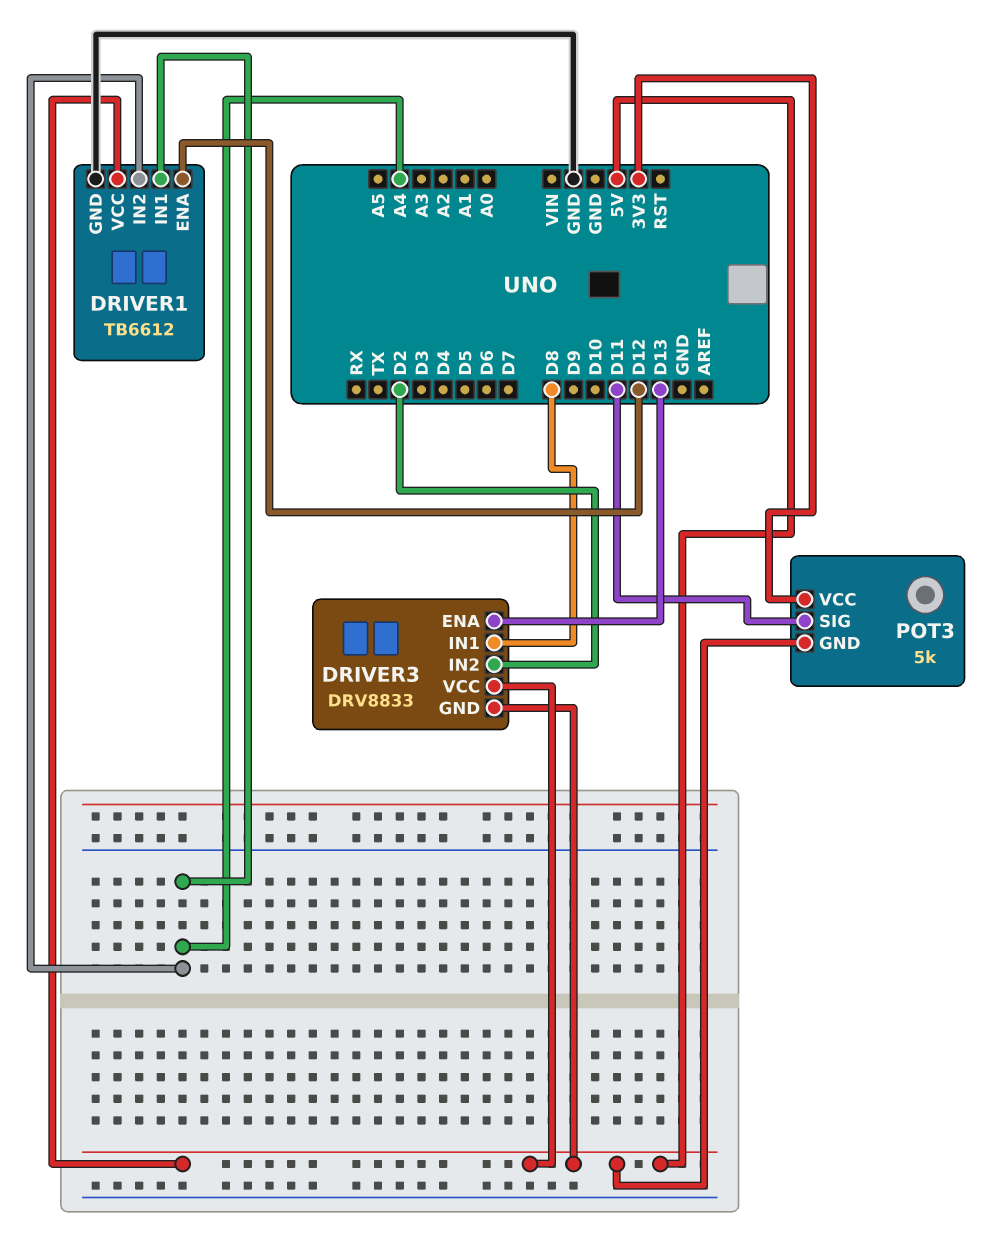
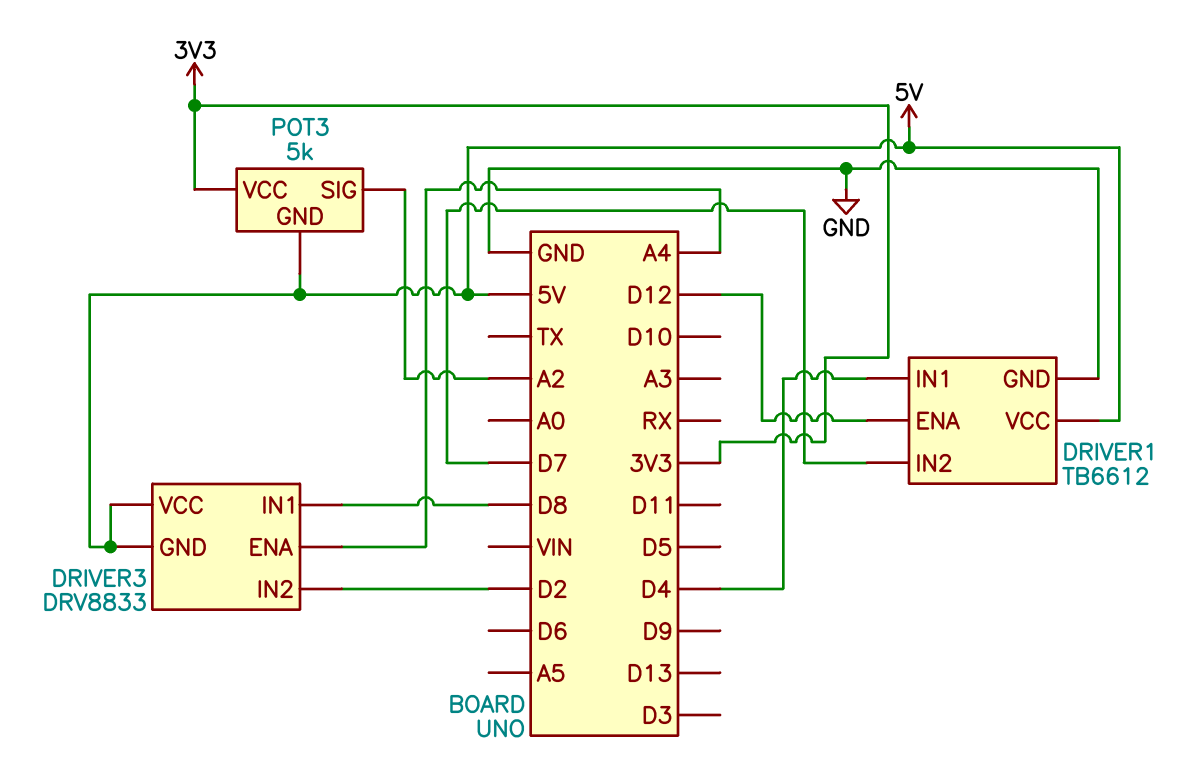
DRIVER1 pin IN1: A4 -> D4
DRIVER1 pin IN2: A4 -> D7
DRIVER3 pin ENA: D13 -> A4
POT3 pin SIG: D11 -> A2

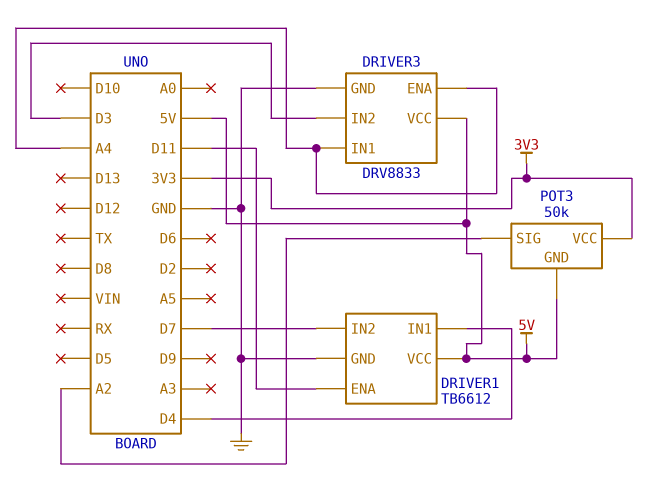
DRIVER1 pin ENA: D12 -> D11
DRIVER3 pin GND: 5V -> GND
DRIVER3 pin IN1: D8 -> A4
DRIVER3 pin IN2: D2 -> D3
POT3: 5k -> 50k

